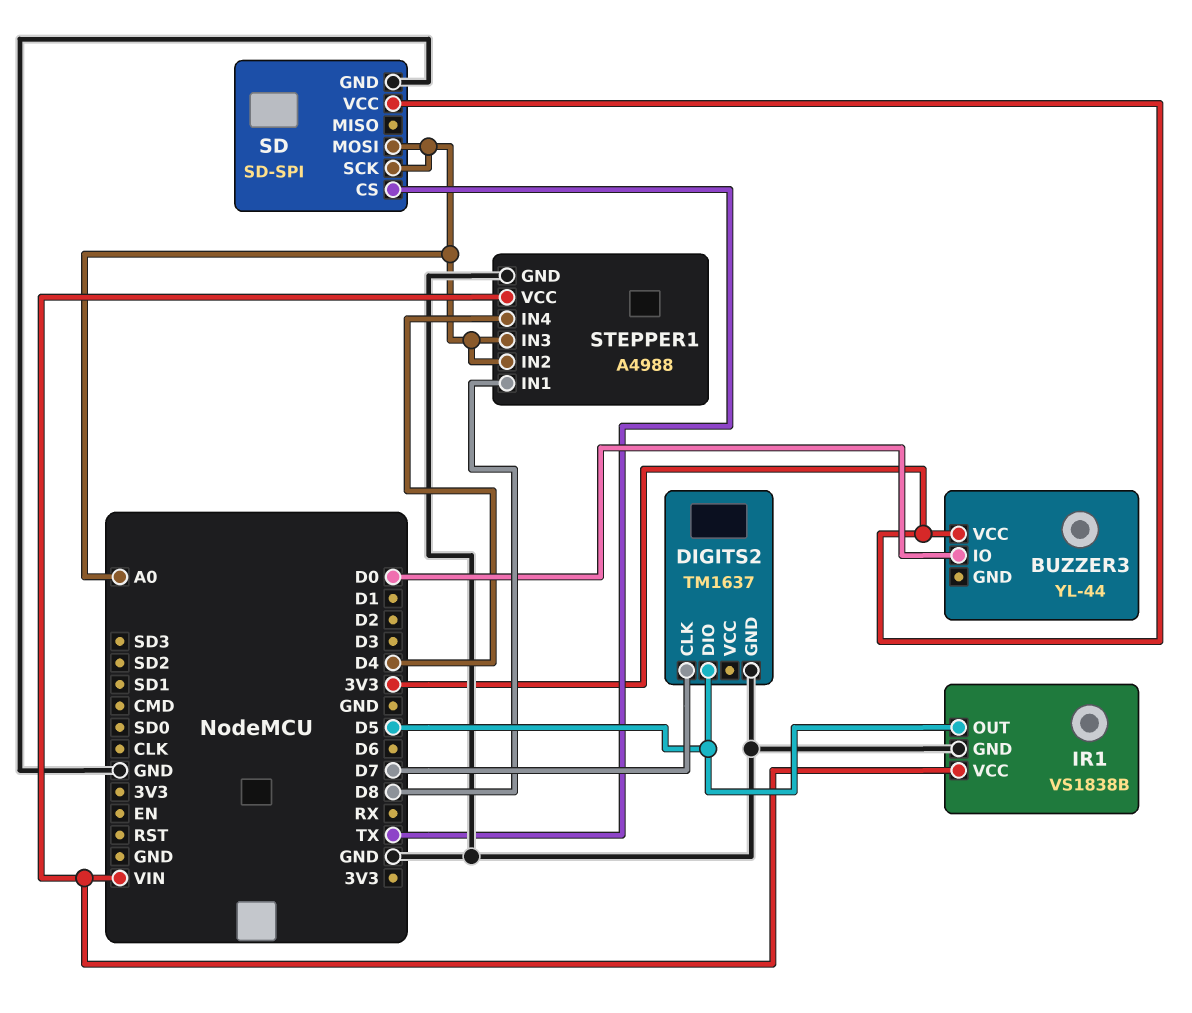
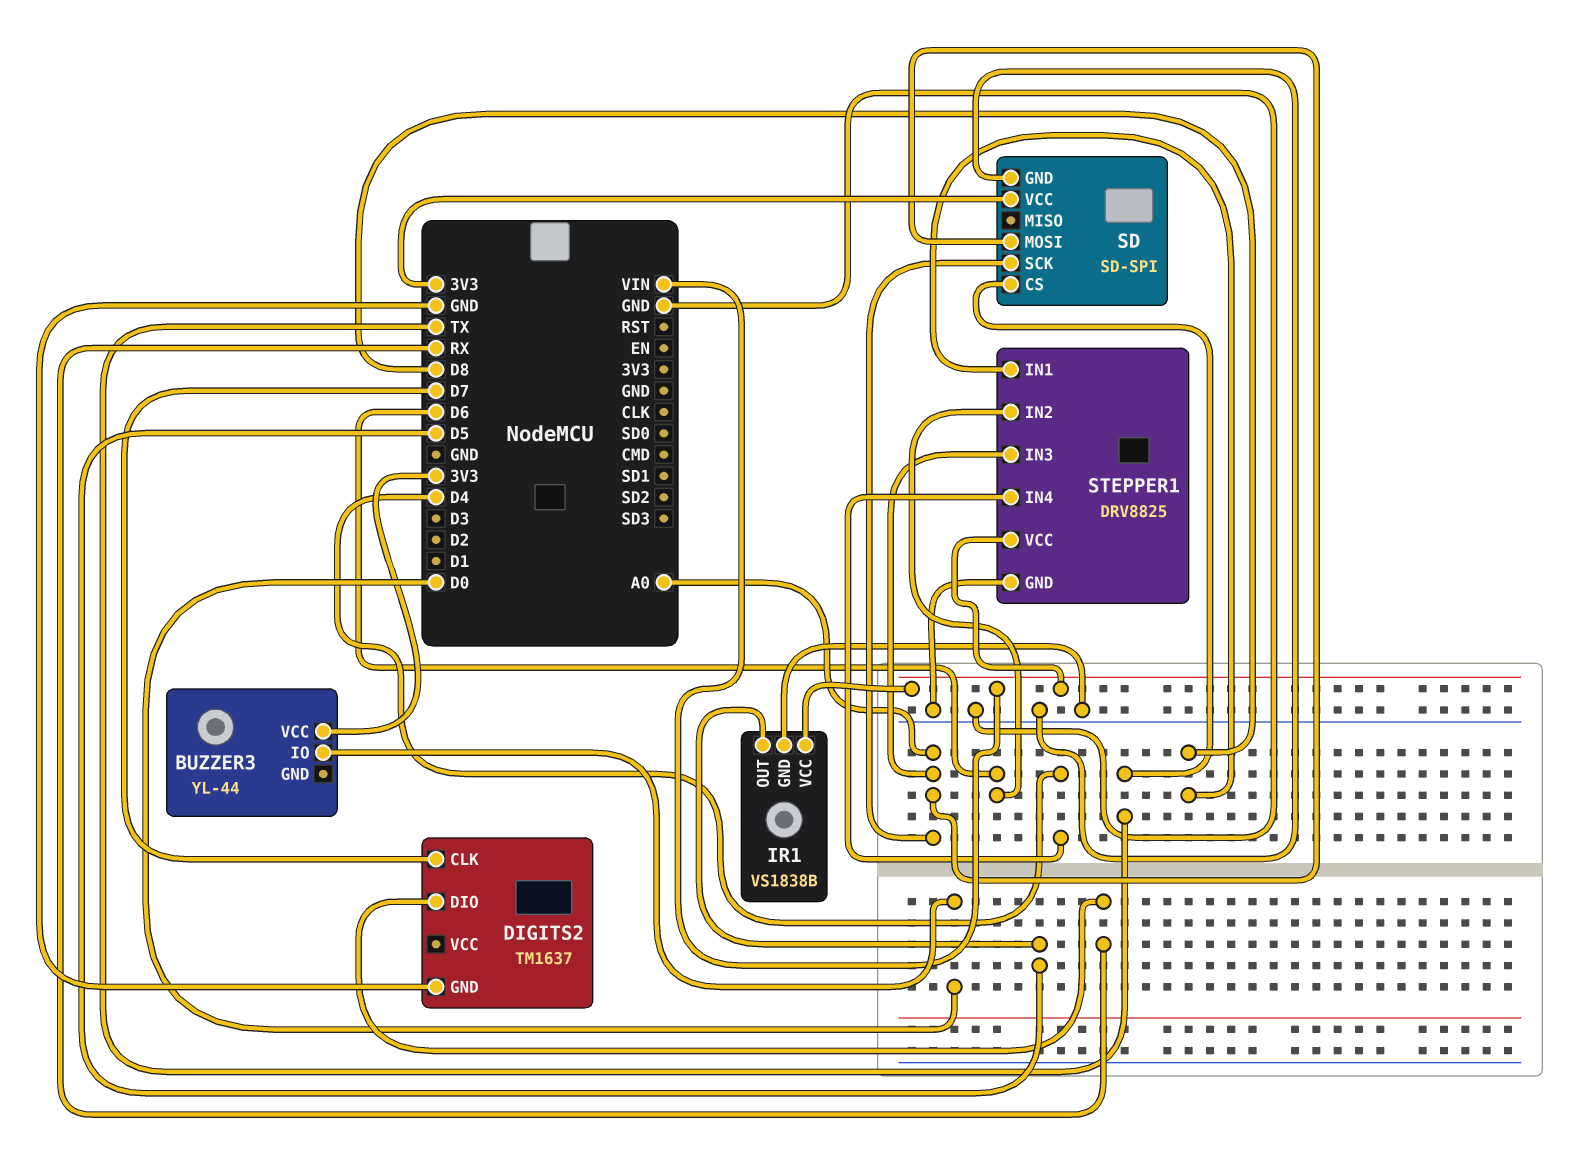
DIGITS2 pin DIO: D5 -> RX
STEPPER1: A4988 -> DRV8825
STEPPER1 pin IN2: A0 -> D6

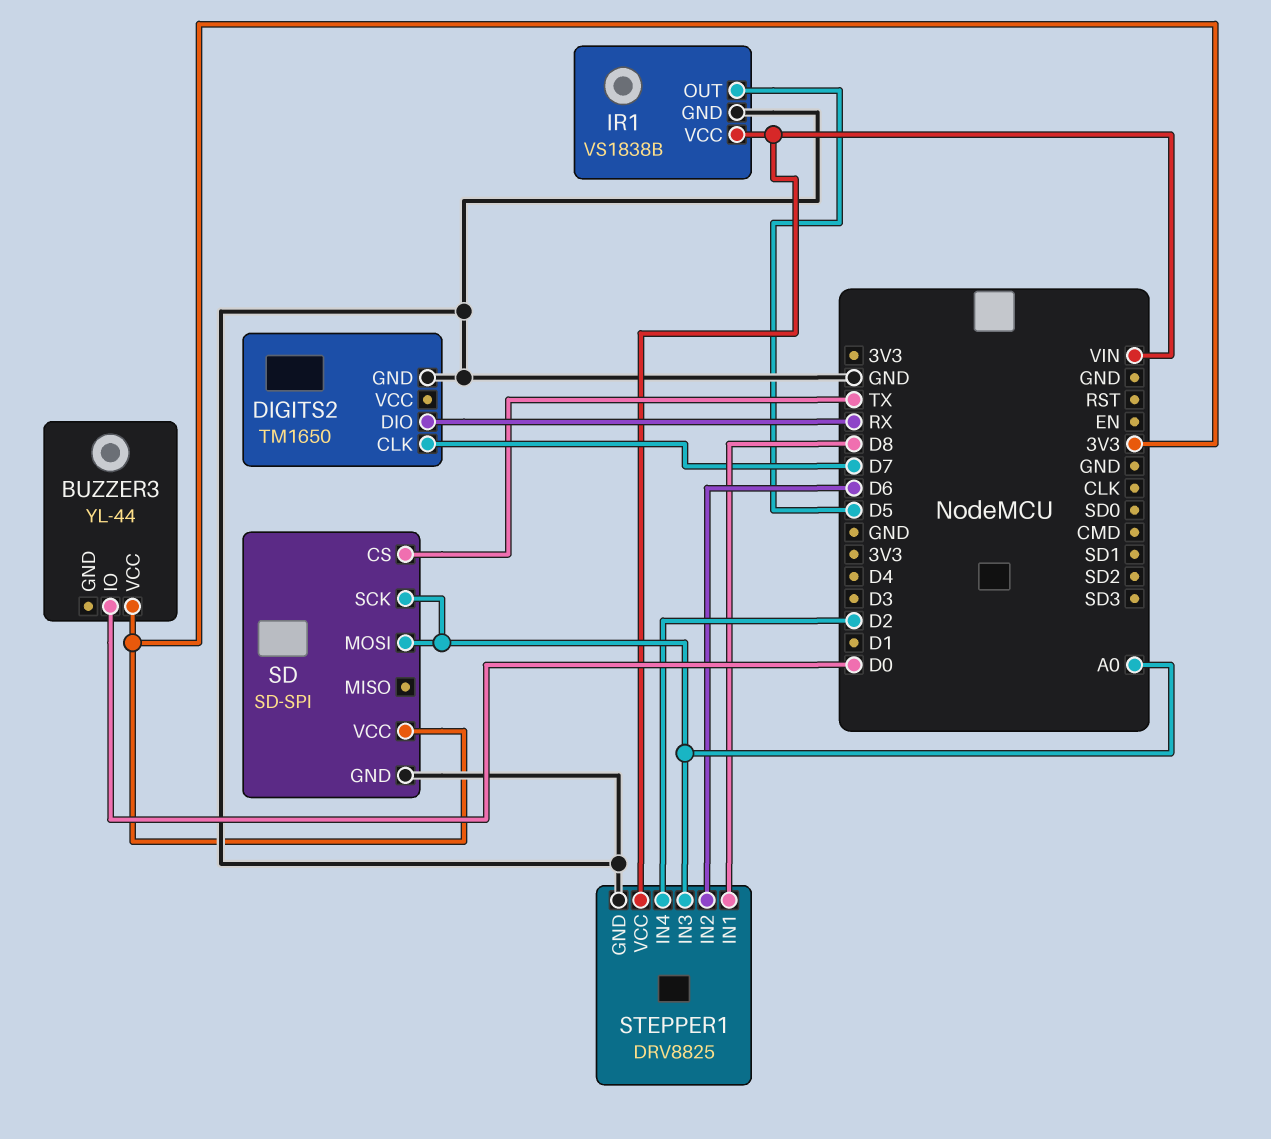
DIGITS2: TM1637 -> TM1650
STEPPER1 pin IN4: D4 -> D2

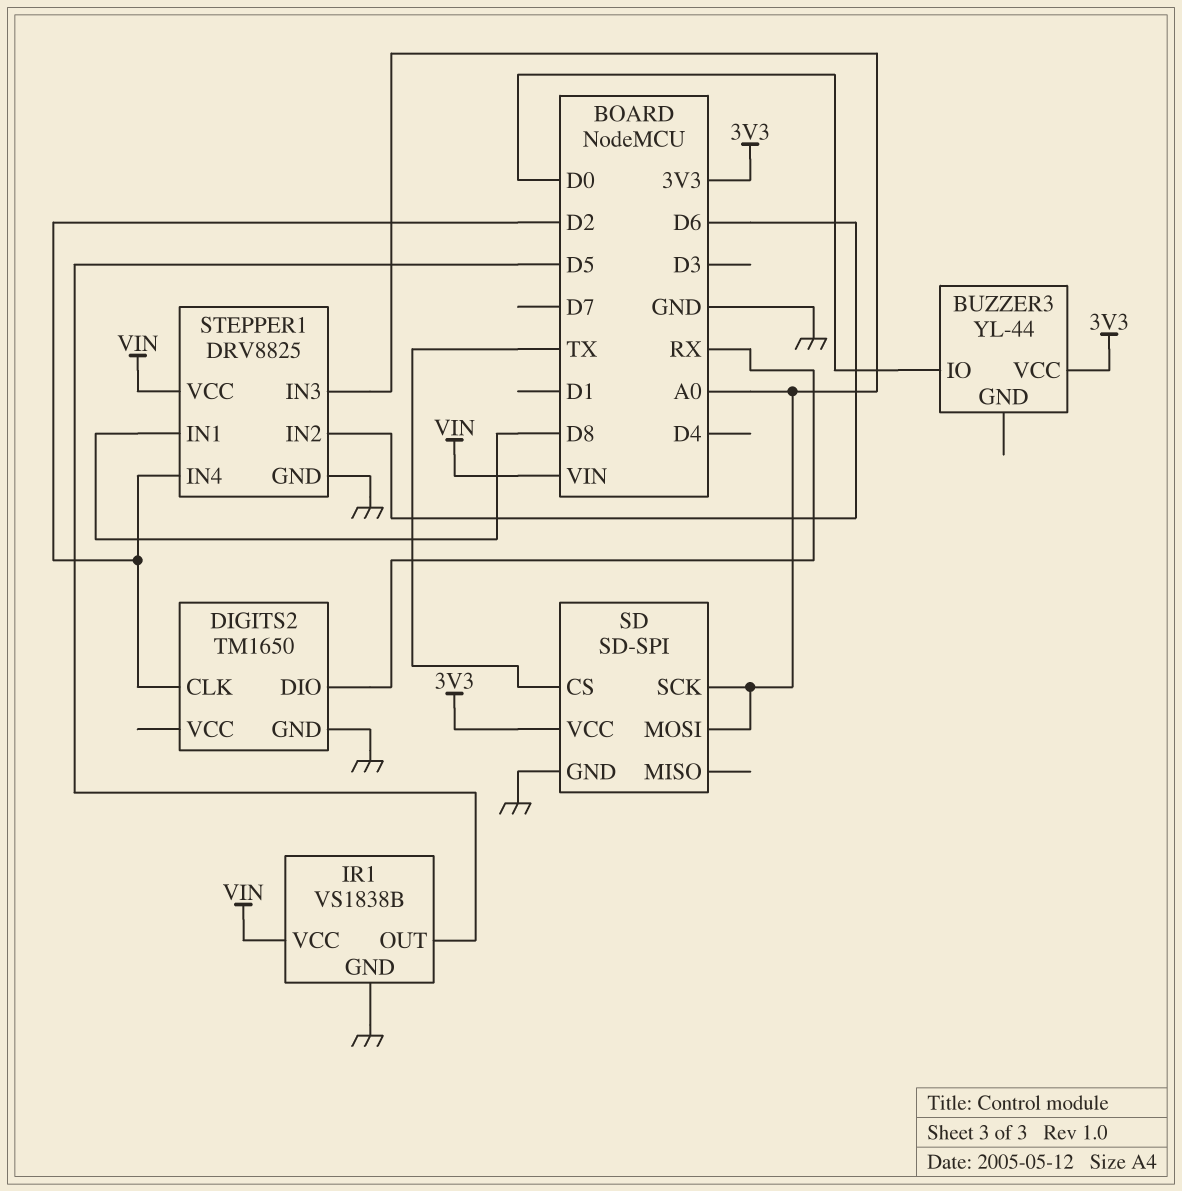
DIGITS2 pin CLK: D7 -> D2

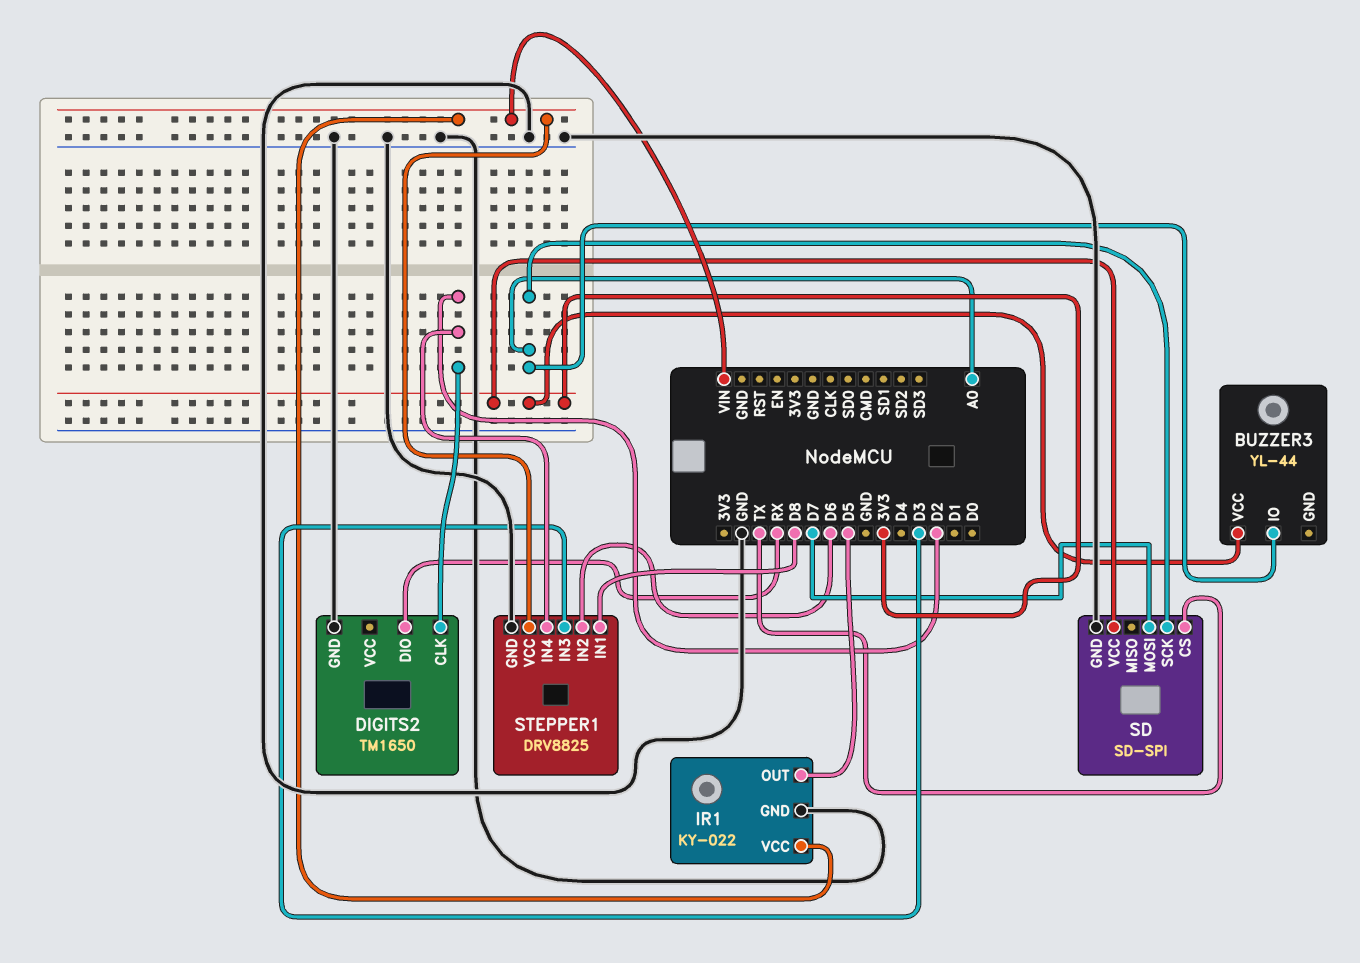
BUZZER3 pin IO: D0 -> A0
IR1: VS1838B -> KY-022
SD pin MOSI: A0 -> D7
STEPPER1 pin IN3: A0 -> D3

